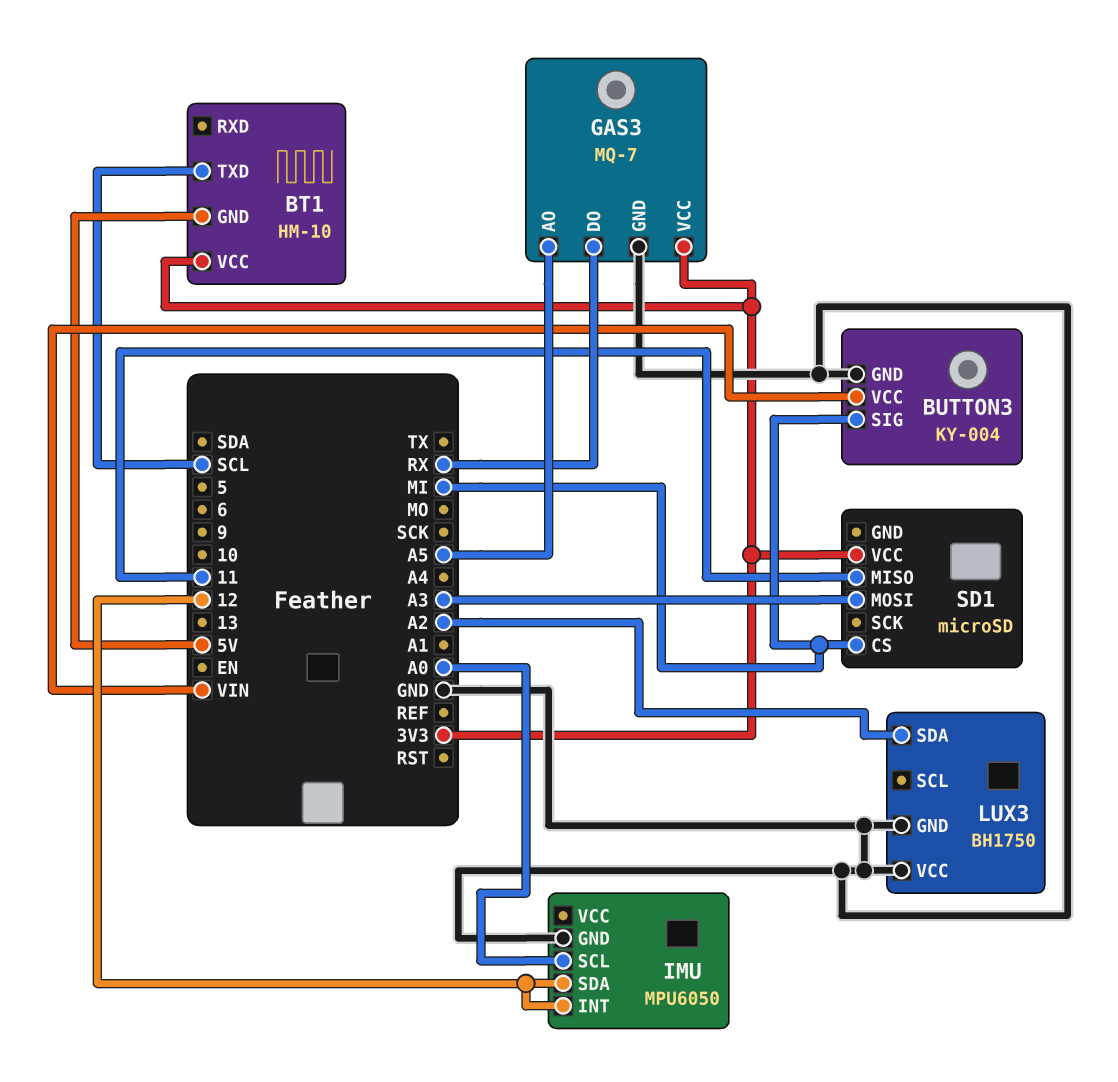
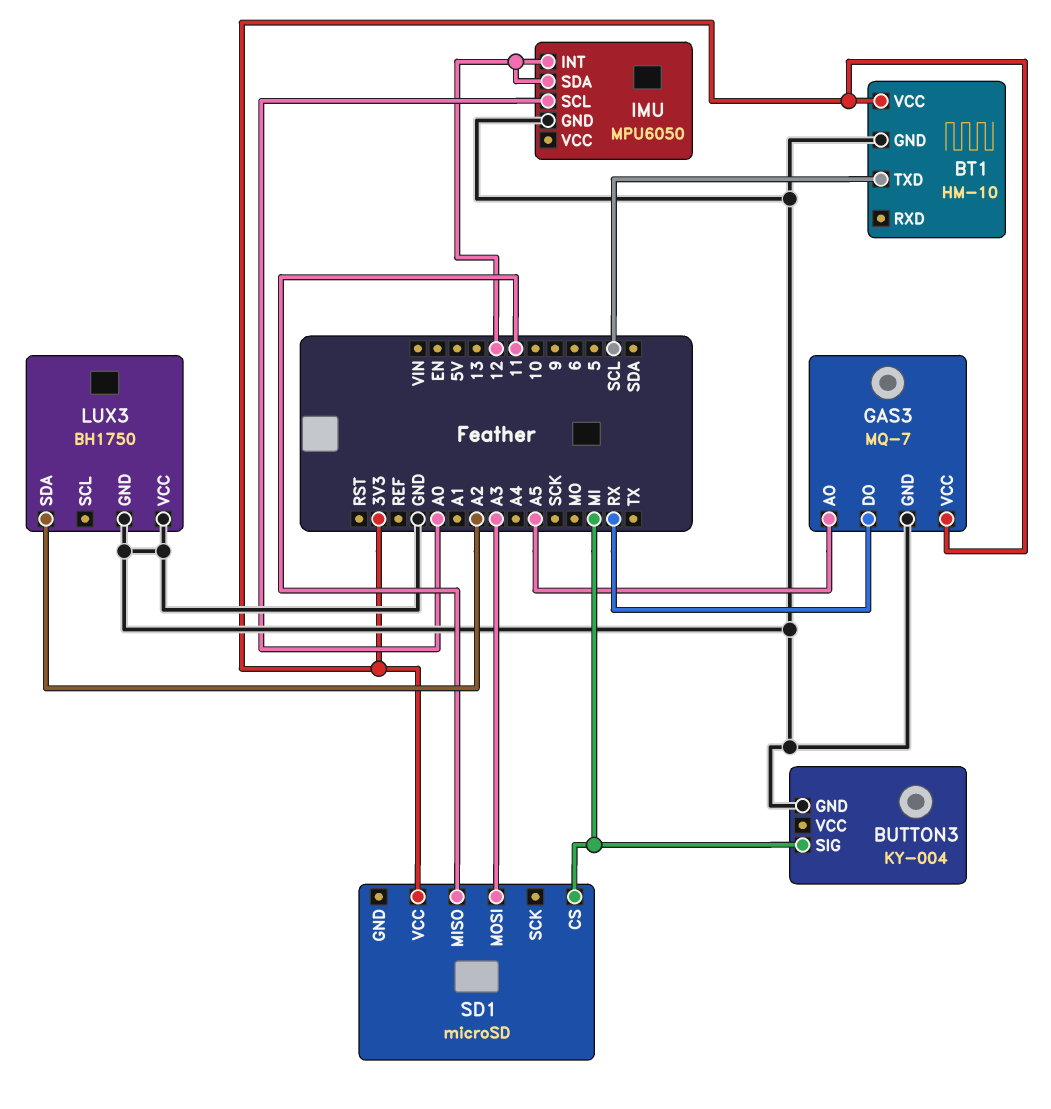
BT1 pin GND: 5V -> GND
BUTTON3 pin VCC: VIN -> none

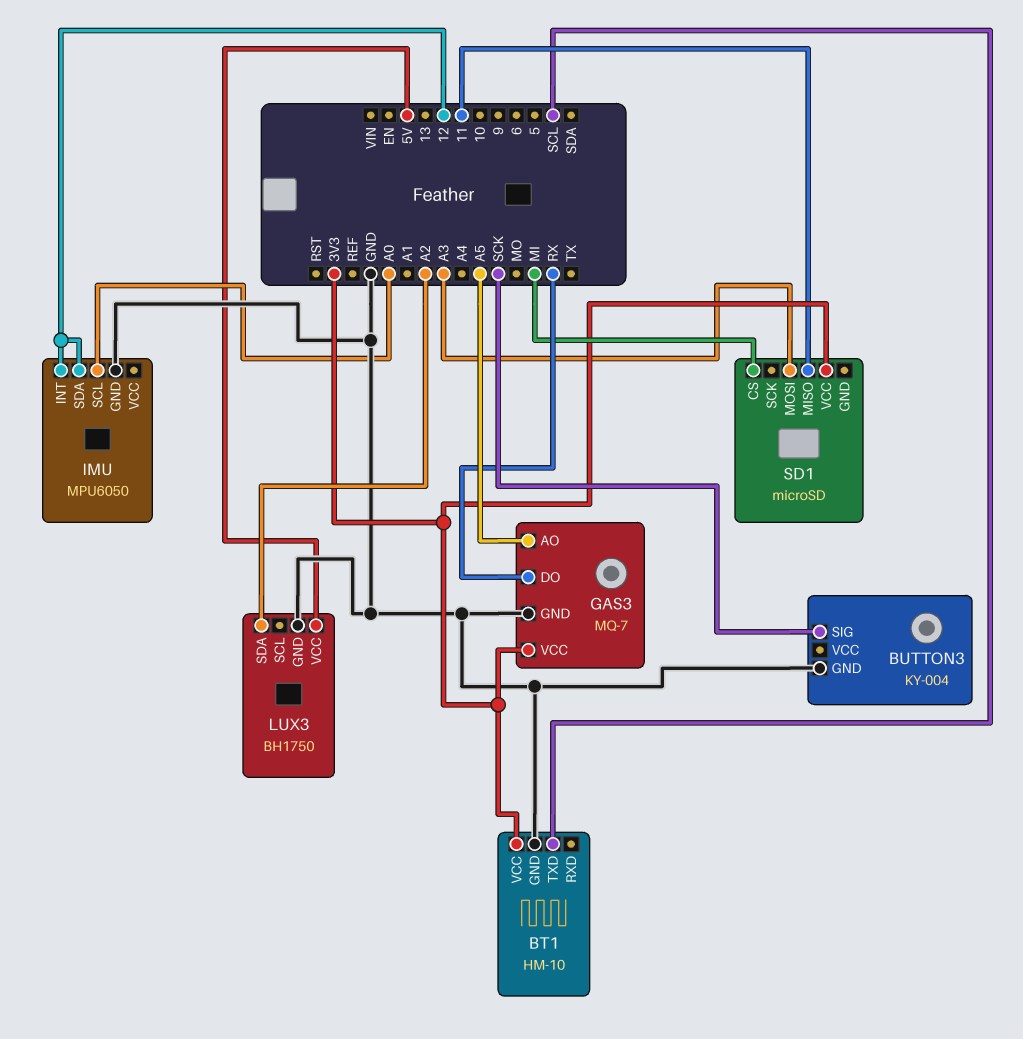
BUTTON3 pin SIG: MI -> SCK
LUX3 pin VCC: GND -> 5V

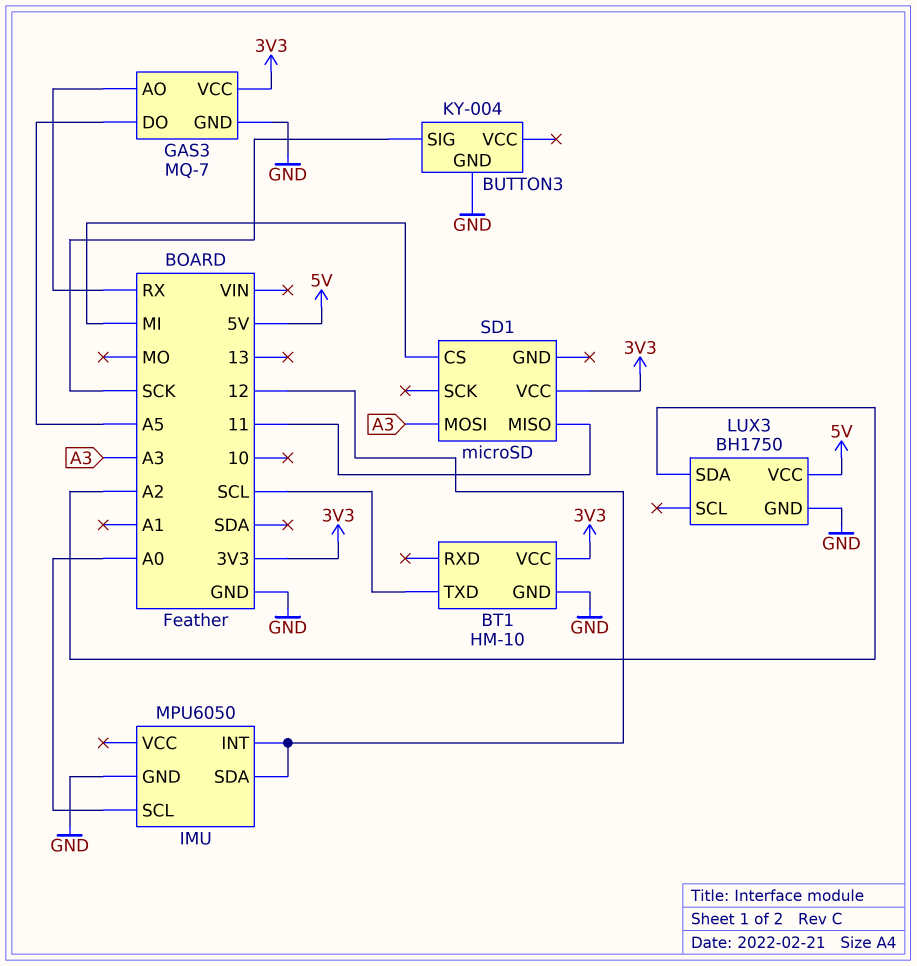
GAS3 pin AO: A5 -> RX
GAS3 pin DO: RX -> A5

